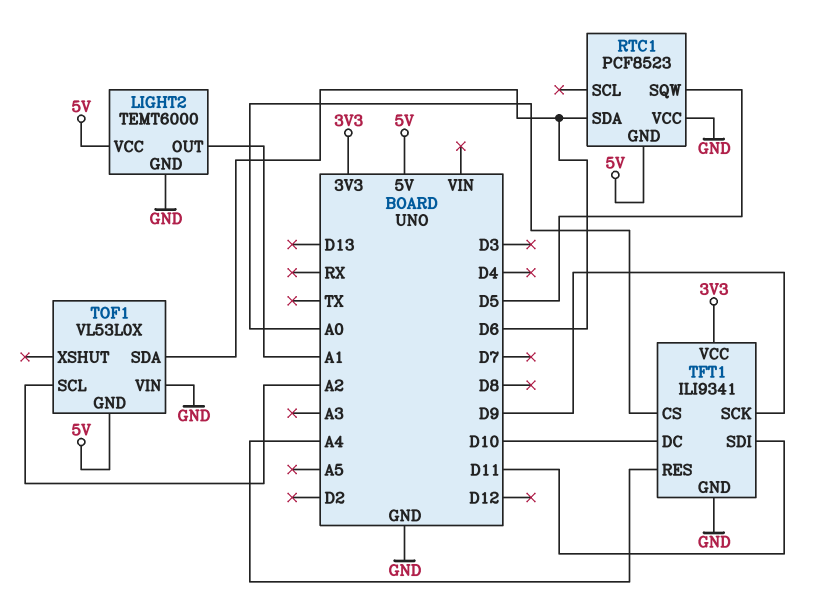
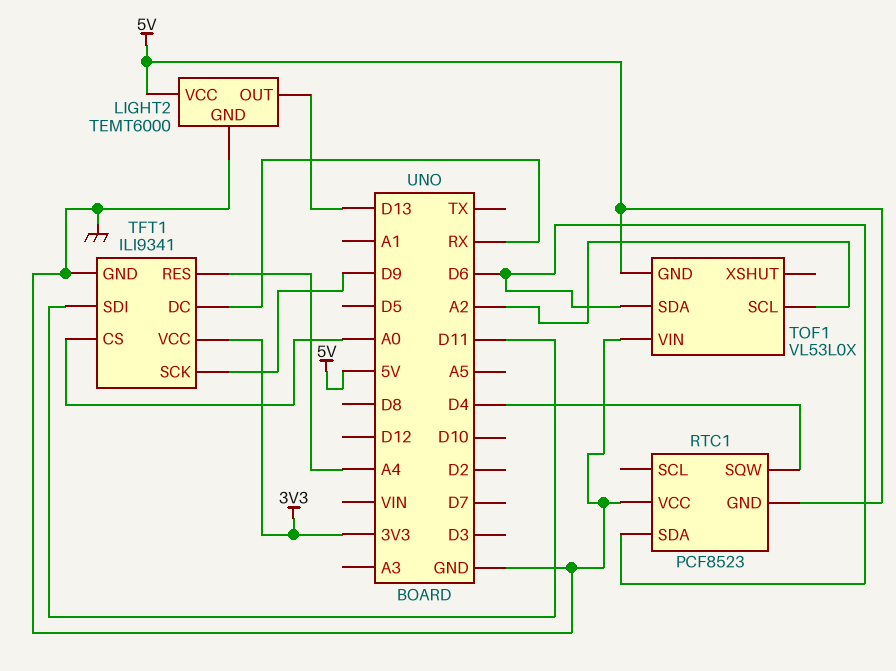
LIGHT2 pin OUT: A1 -> D13
RTC1 pin SQW: D5 -> D4
TFT1 pin DC: D10 -> RX

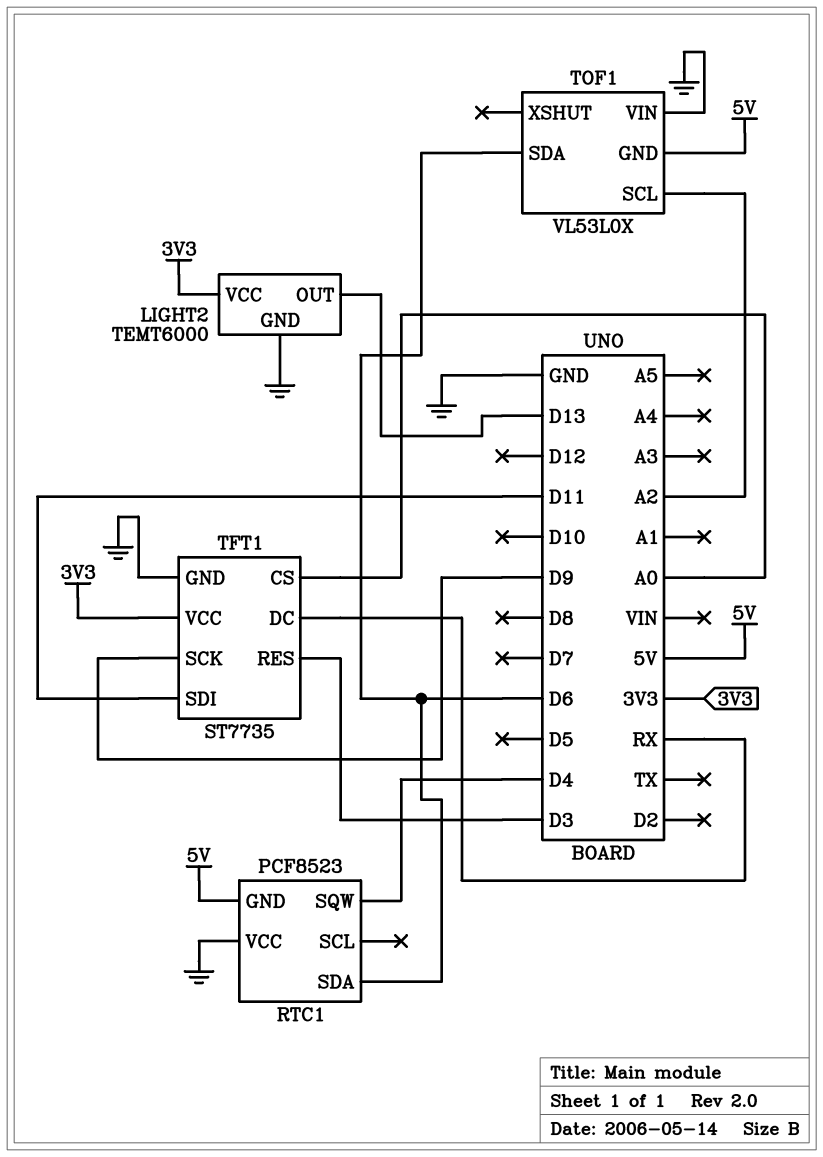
LIGHT2 pin VCC: 5V -> 3V3
TFT1: ILI9341 -> ST7735
TFT1 pin RES: A4 -> D3

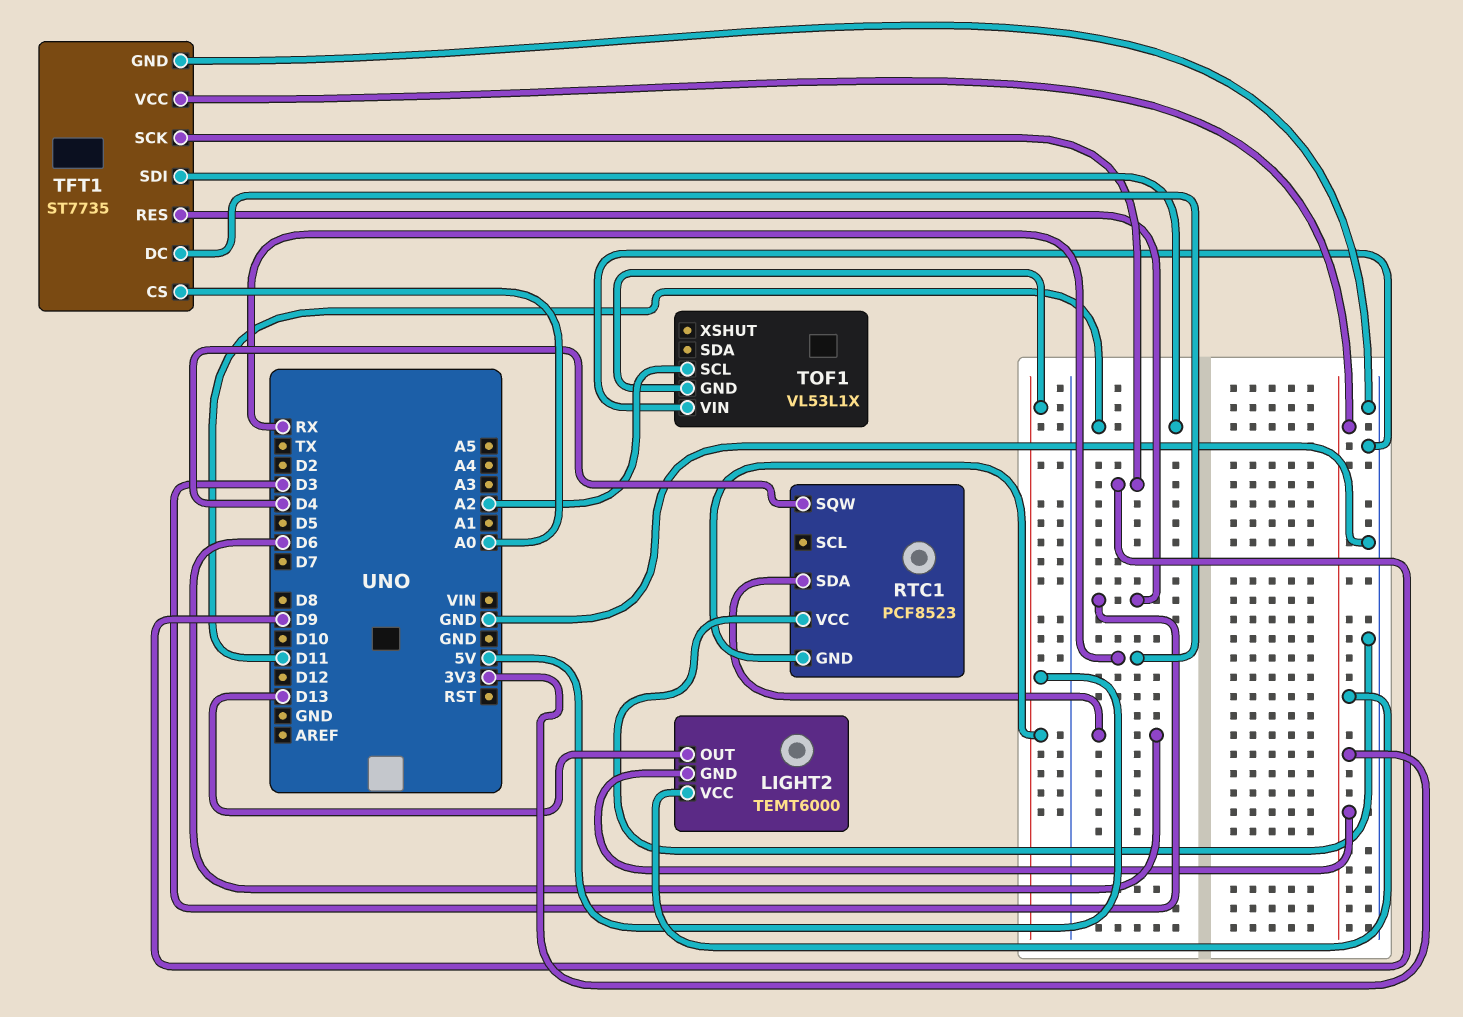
LIGHT2 pin GND: GND -> 3V3
TOF1: VL53L0X -> VL53L1X
TOF1 pin SDA: D6 -> none

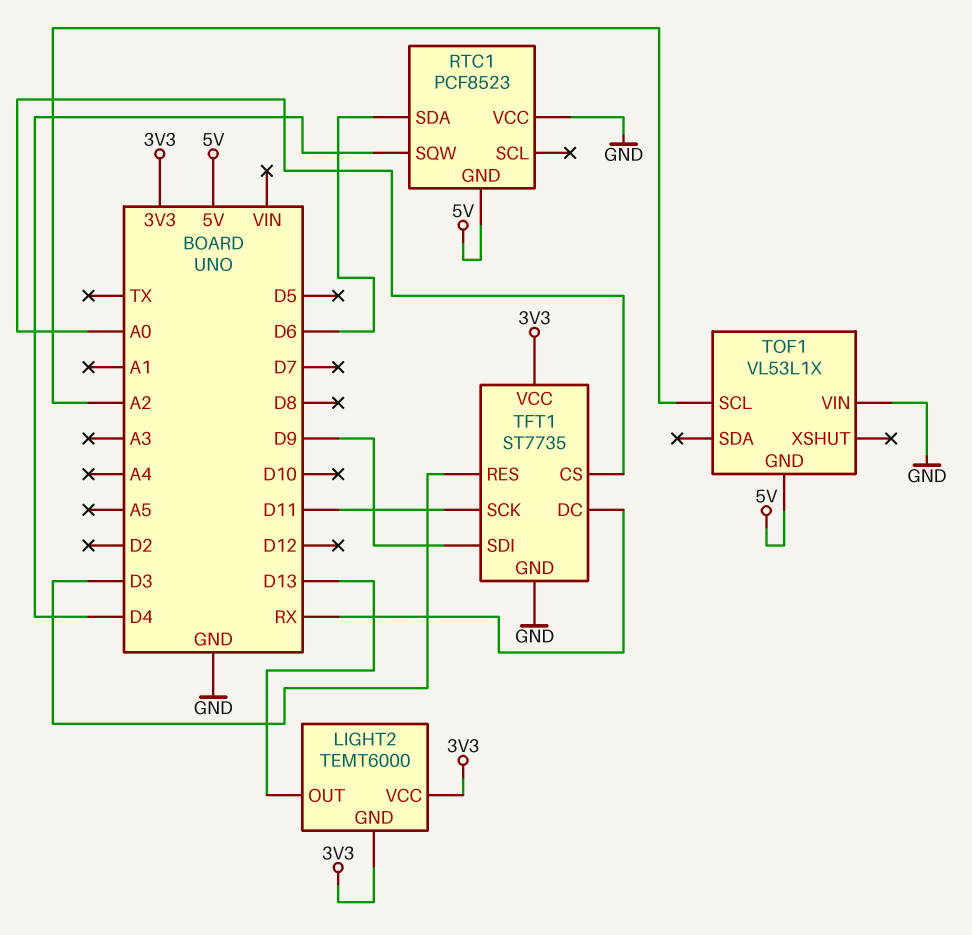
TFT1 pin SCK: D9 -> D11
TFT1 pin SDI: D11 -> D9

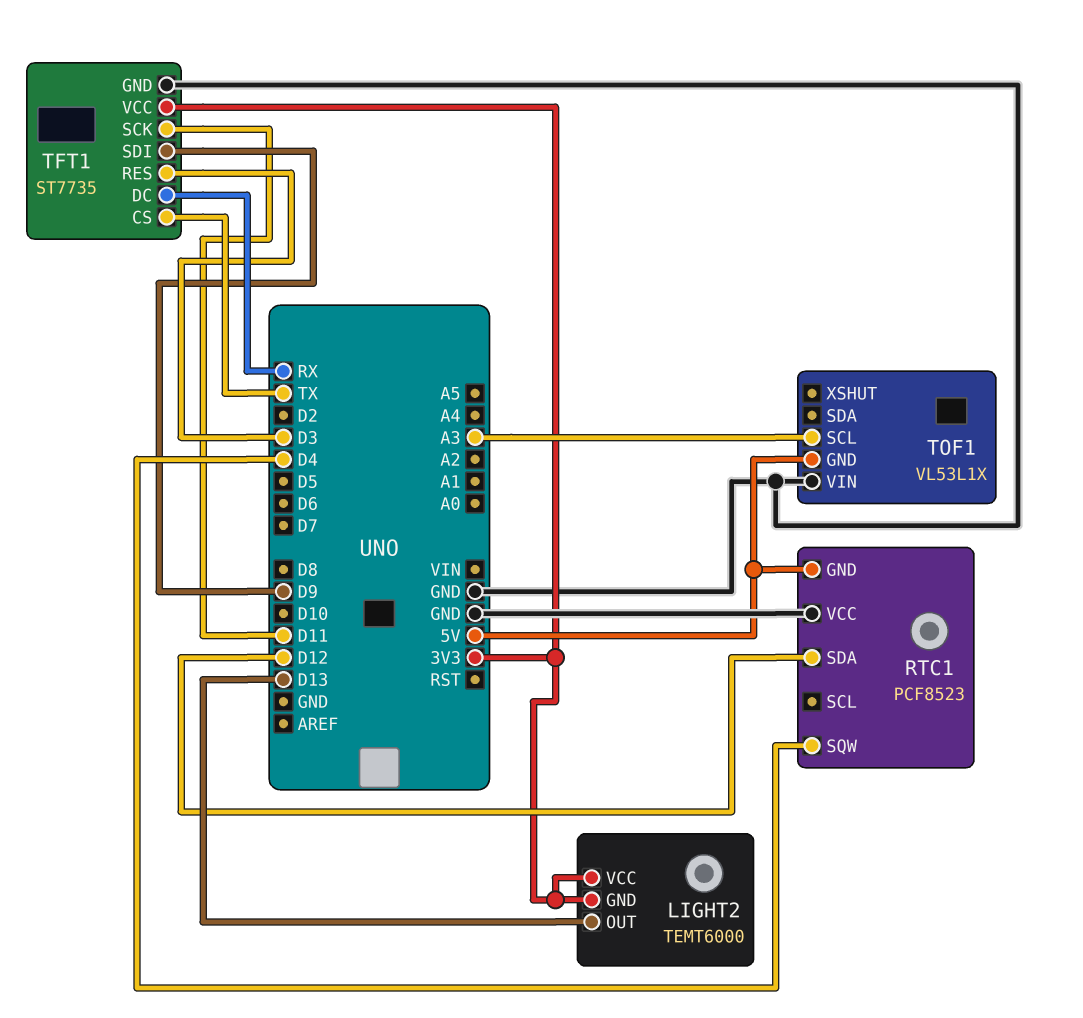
RTC1 pin SDA: D6 -> D12
TFT1 pin CS: A0 -> TX
TOF1 pin SCL: A2 -> A3

